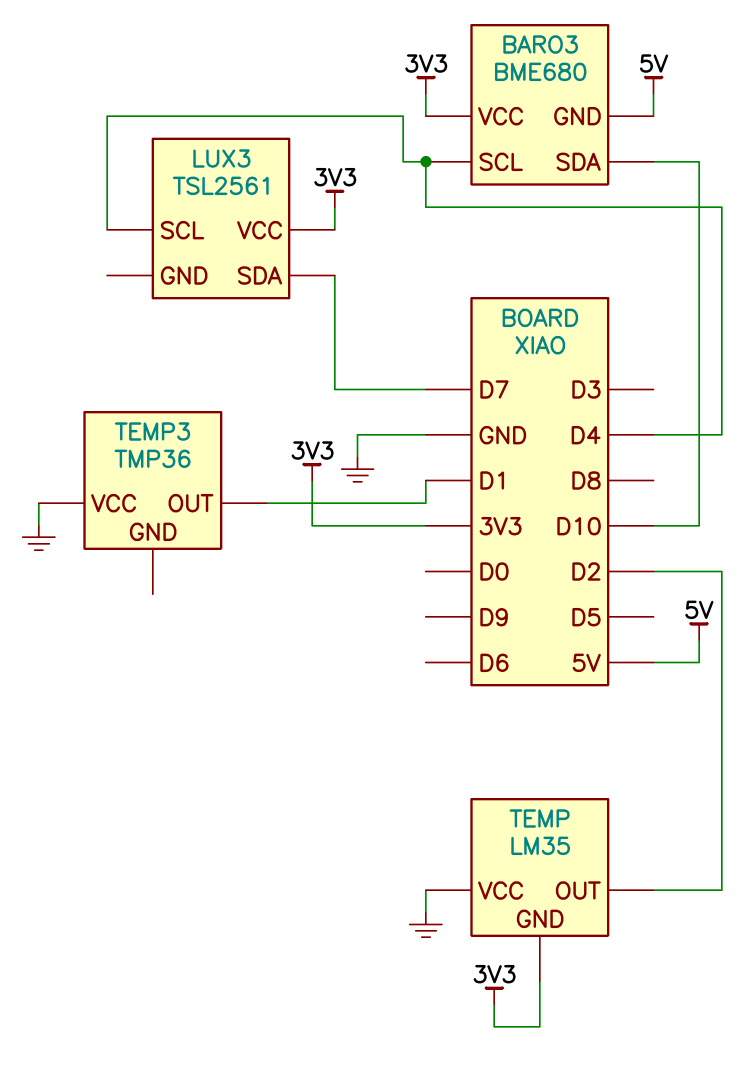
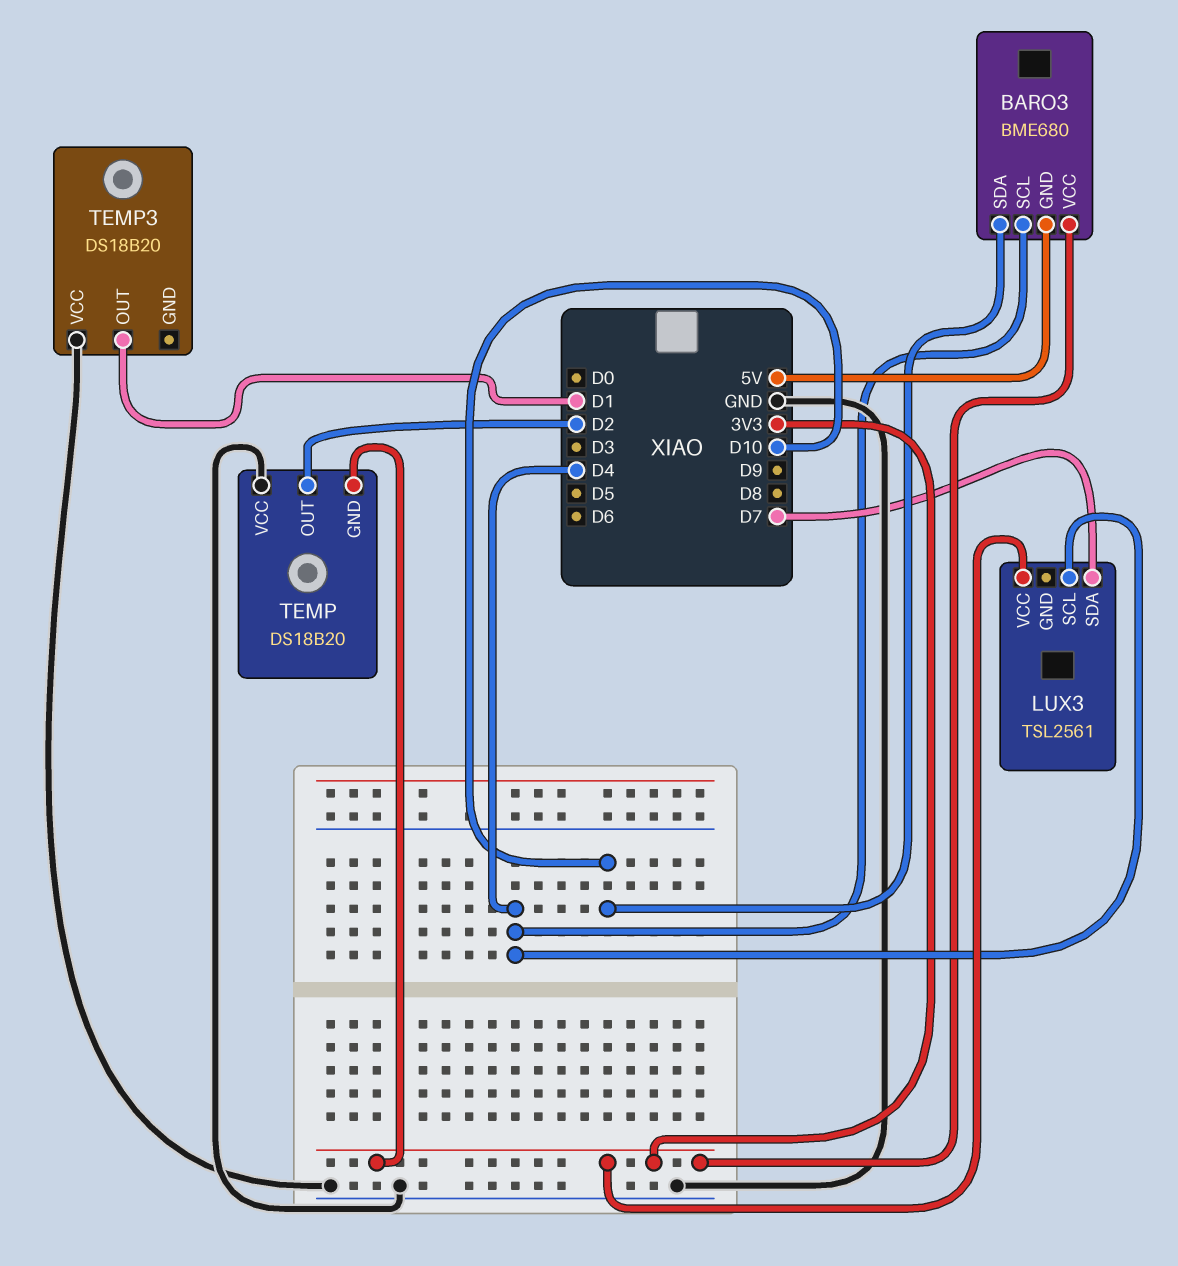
TEMP: LM35 -> DS18B20
TEMP3: TMP36 -> DS18B20

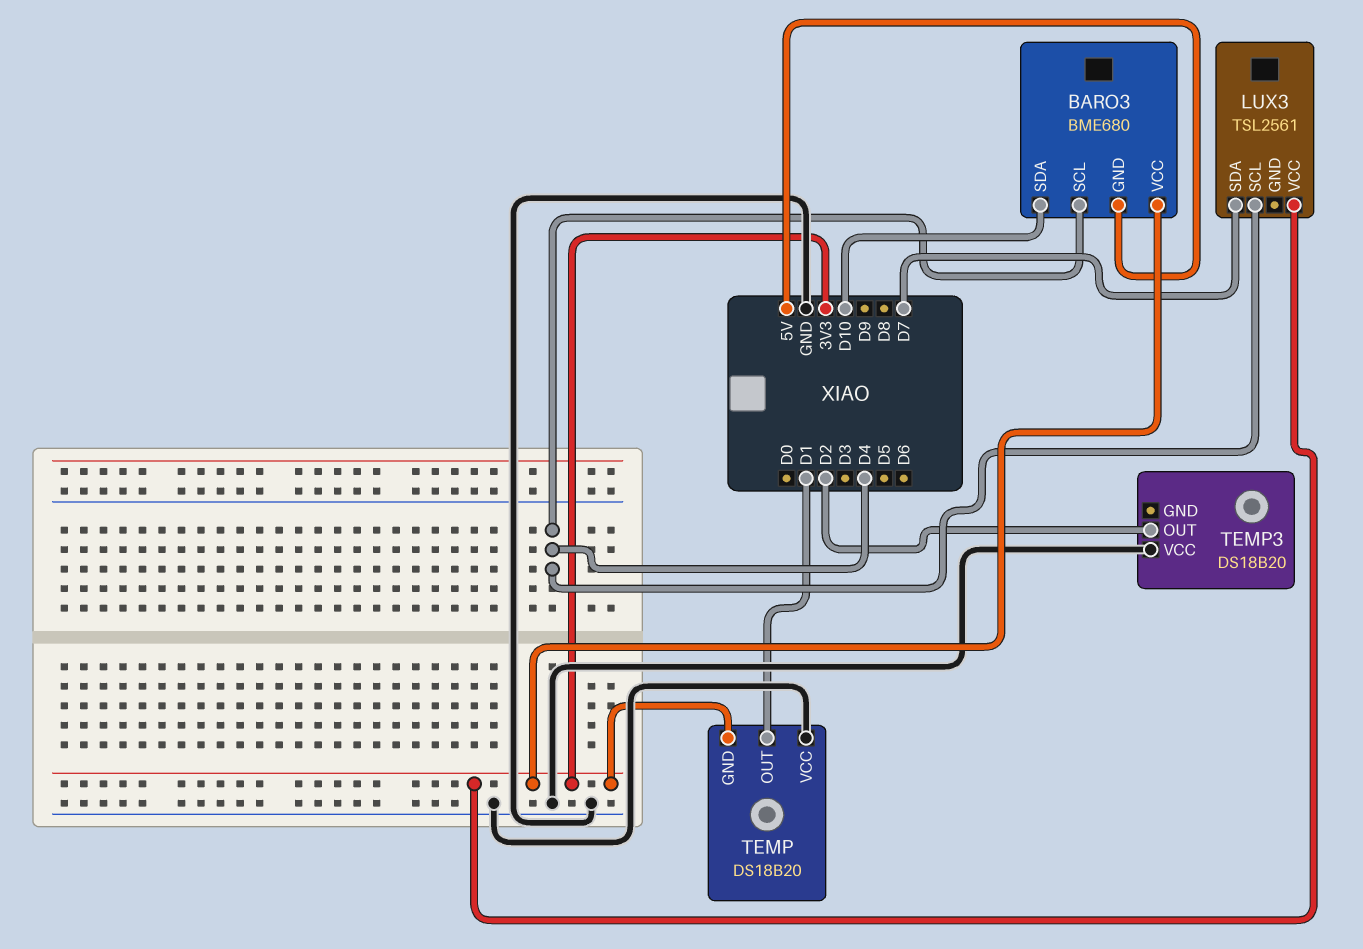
TEMP pin OUT: D2 -> D1
TEMP3 pin OUT: D1 -> D2

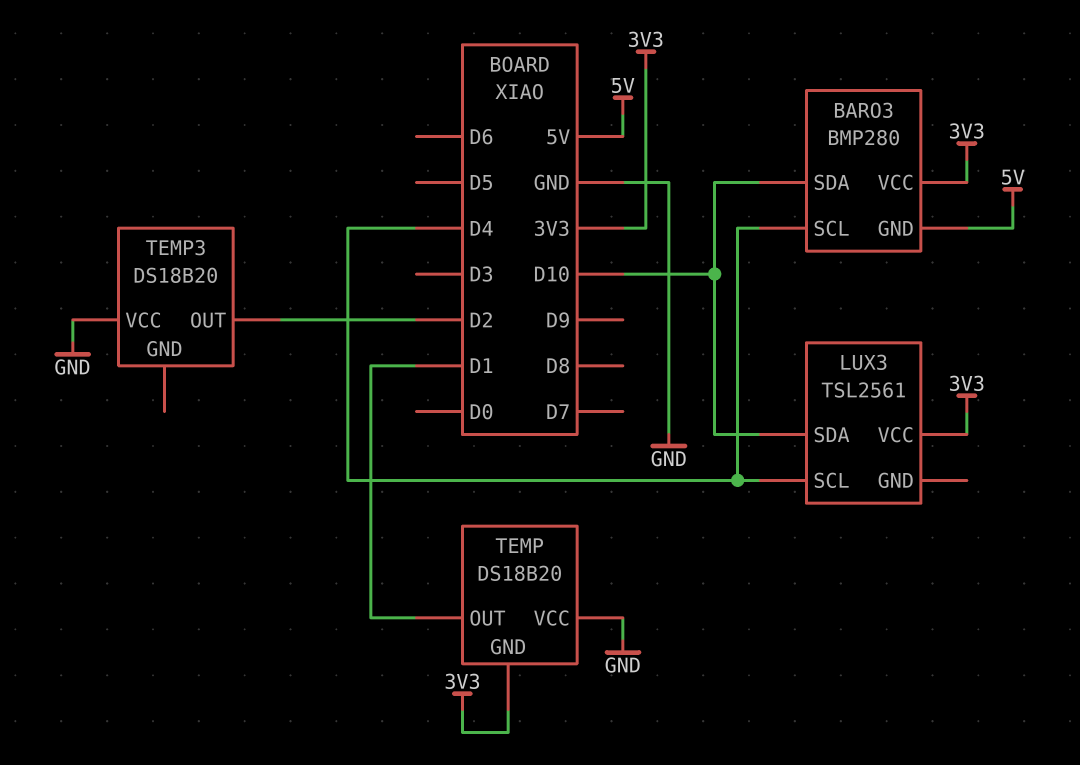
BARO3: BME680 -> BMP280
LUX3 pin SDA: D7 -> D10

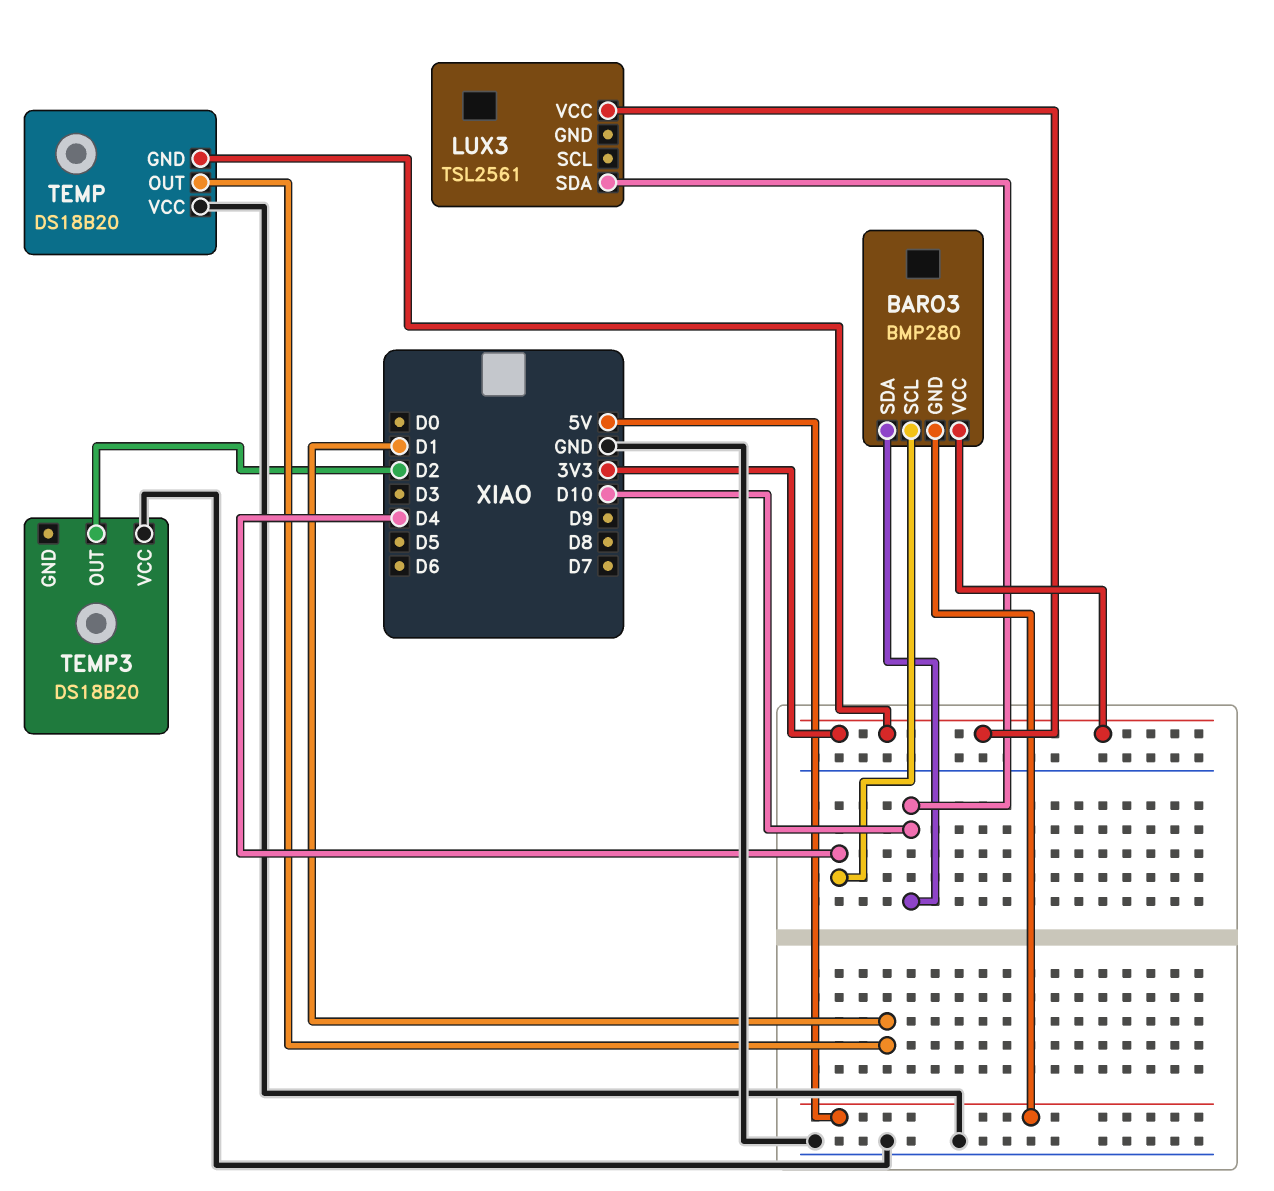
LUX3 pin SCL: D4 -> none

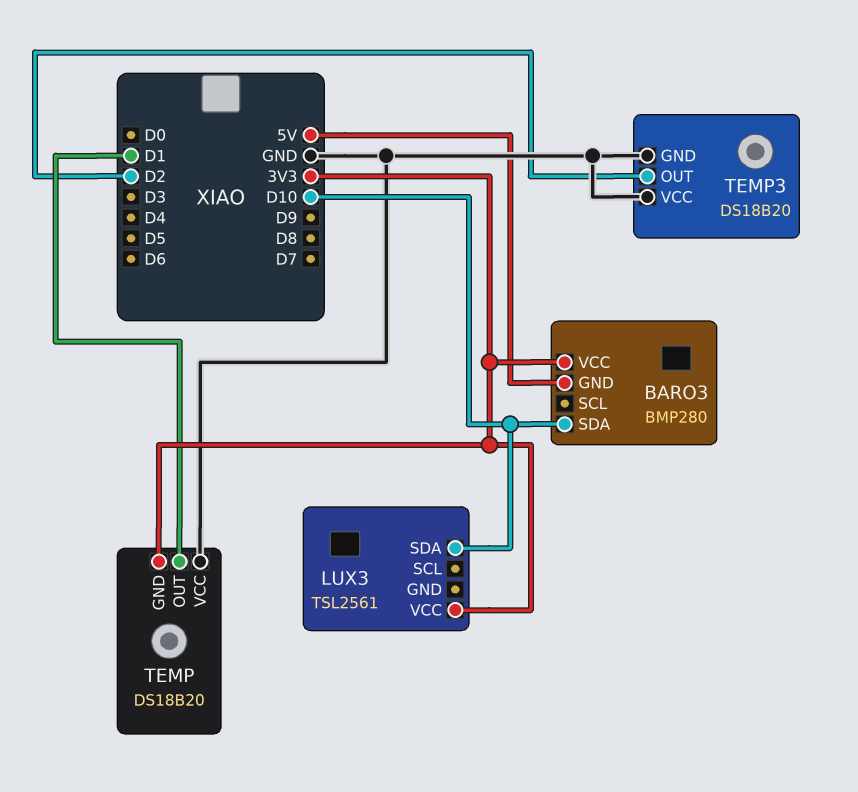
BARO3 pin SCL: D4 -> none
TEMP3 pin GND: none -> GND

